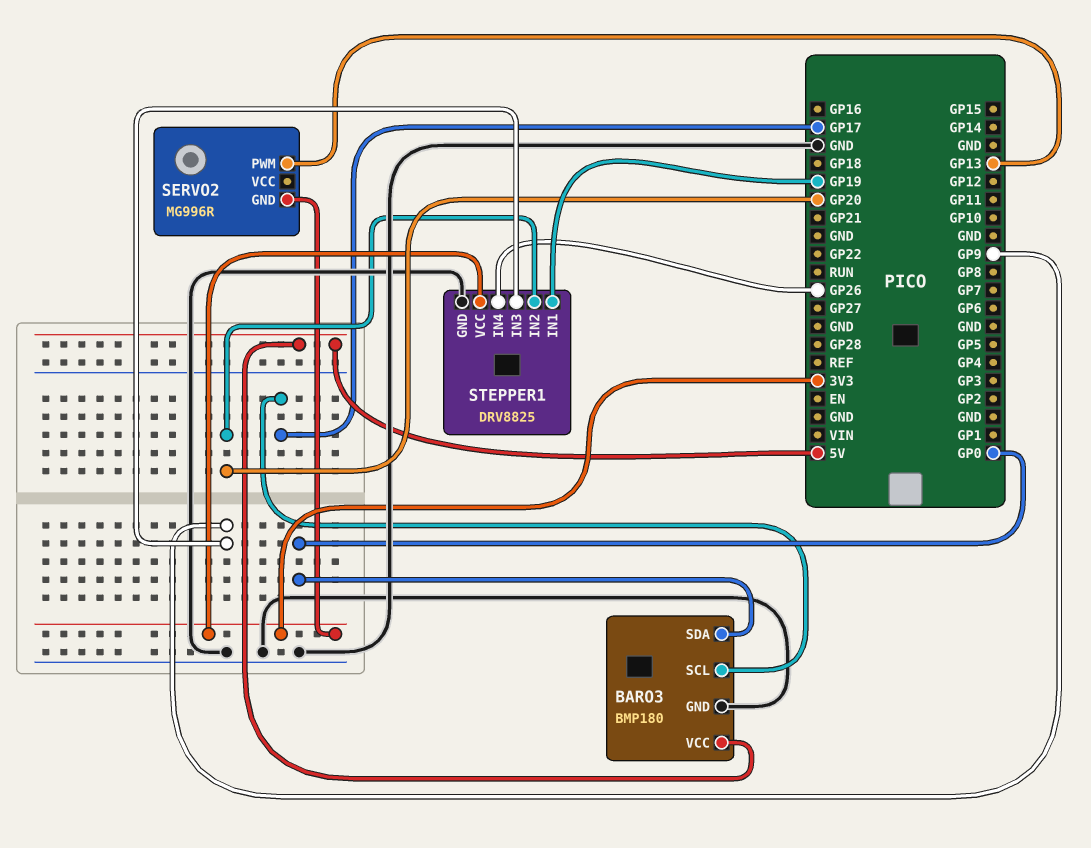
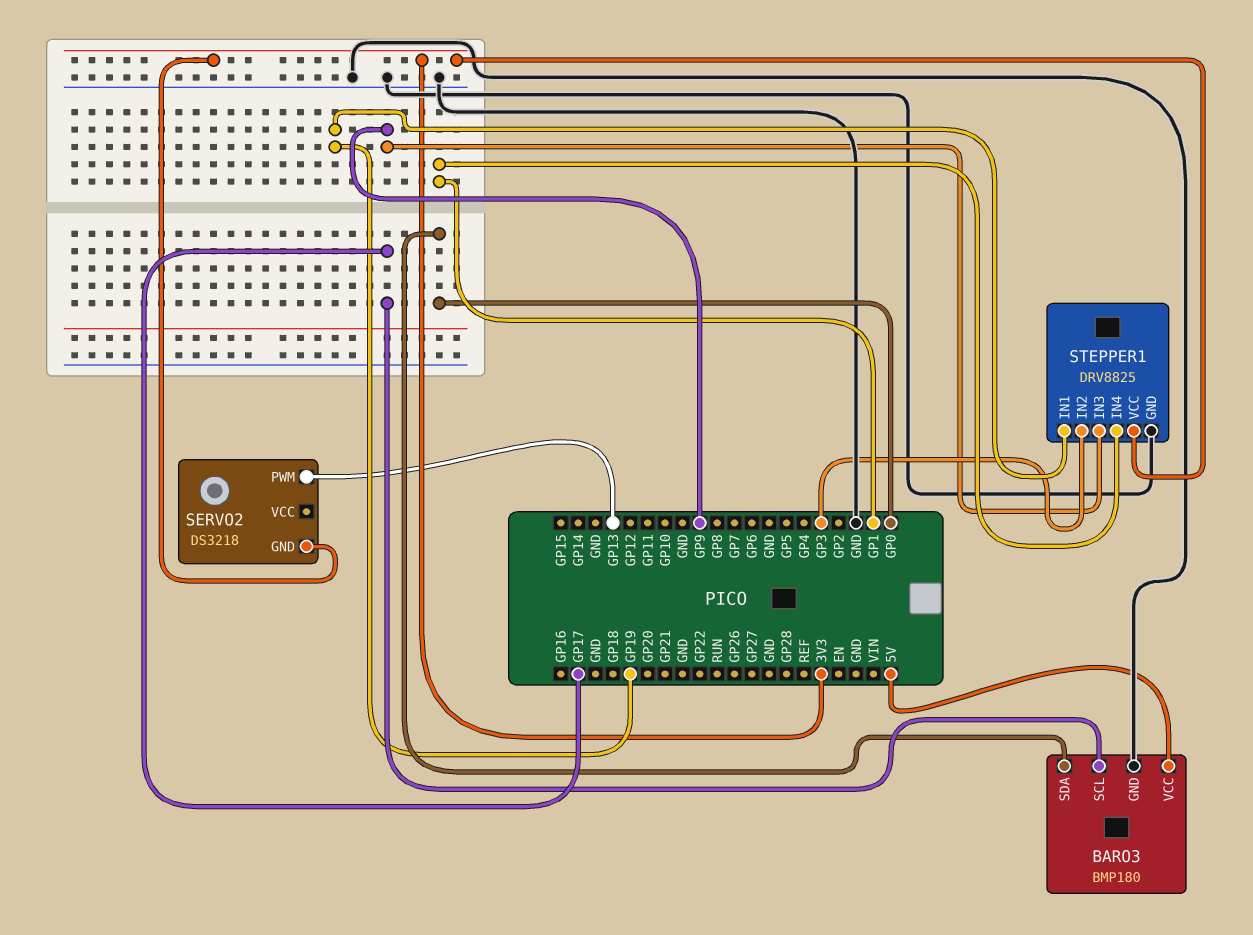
SERVO2: MG996R -> DS3218
STEPPER1 pin IN2: GP20 -> GP3
STEPPER1 pin IN4: GP26 -> GP1

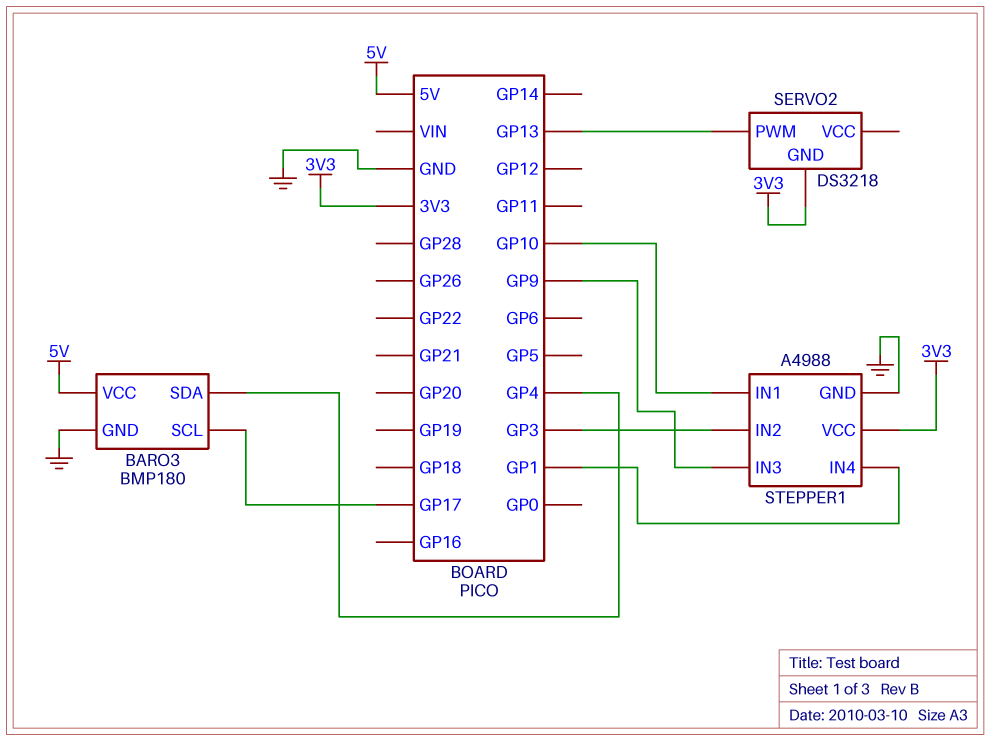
BARO3 pin SDA: GP0 -> GP4
STEPPER1: DRV8825 -> A4988
STEPPER1 pin IN1: GP19 -> GP10

